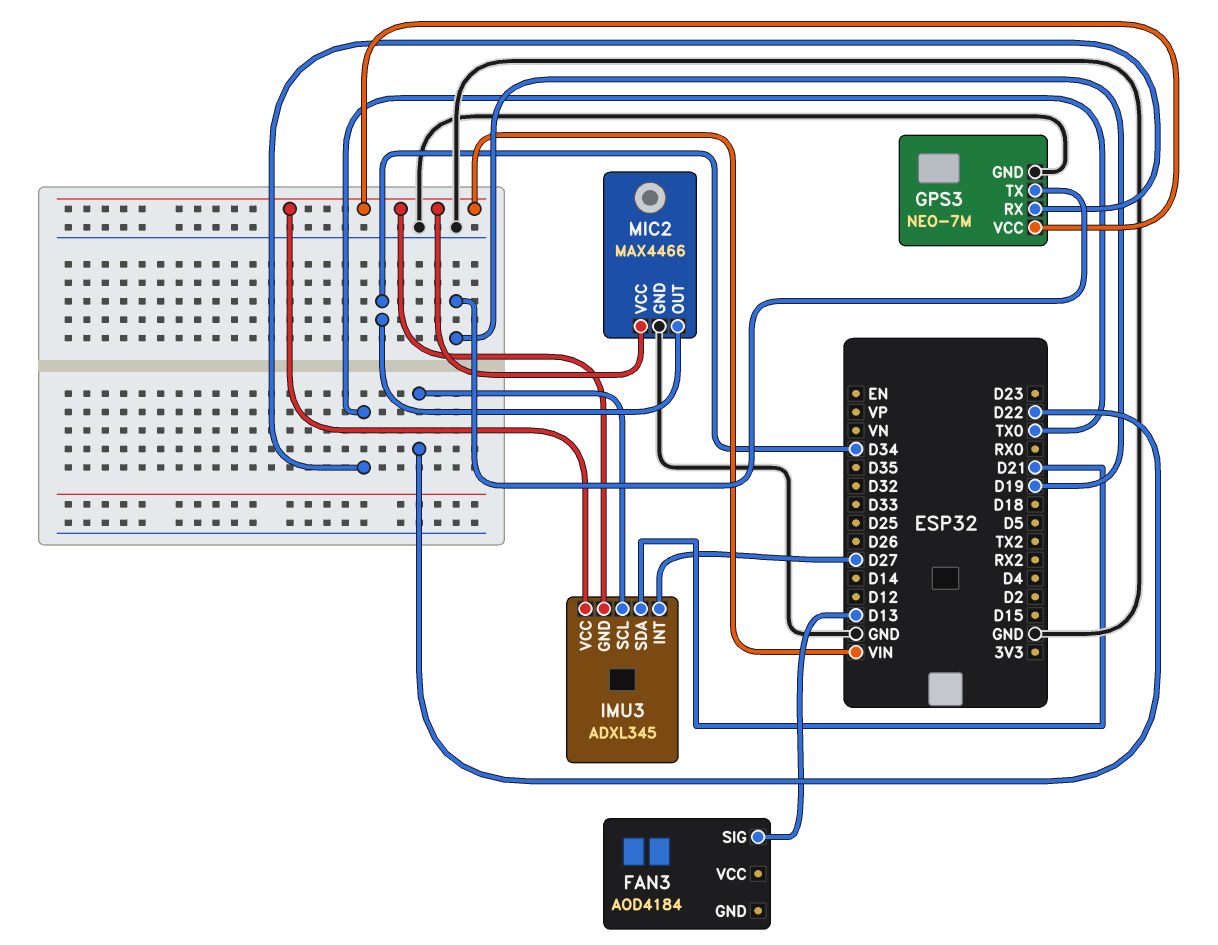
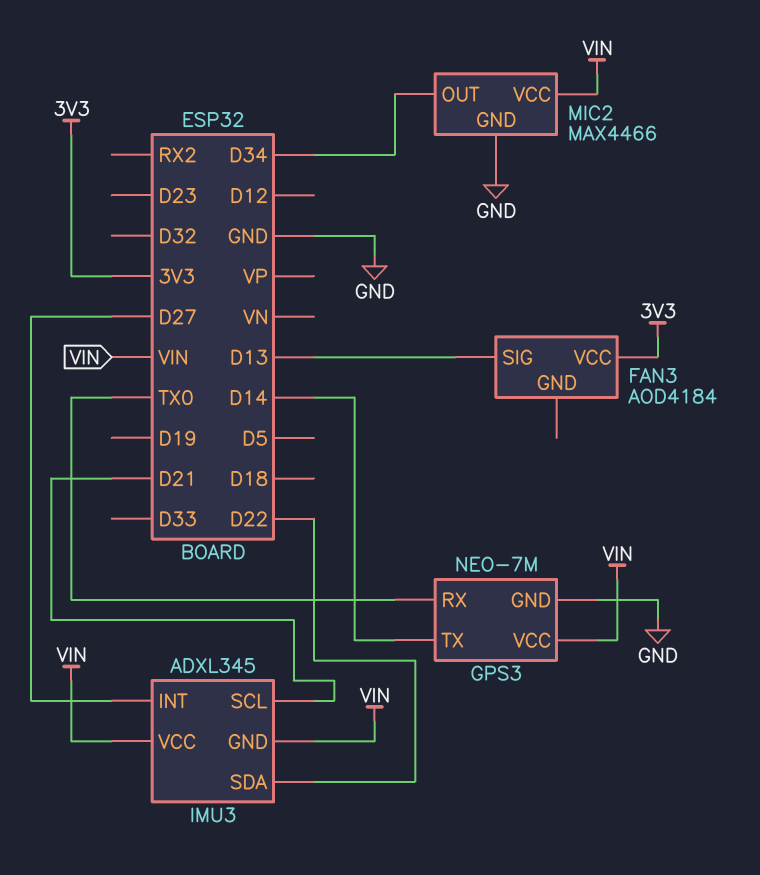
FAN3 pin VCC: none -> 3V3
GPS3 pin TX: D19 -> D14
IMU3 pin SCL: D22 -> D21
IMU3 pin SDA: D21 -> D22

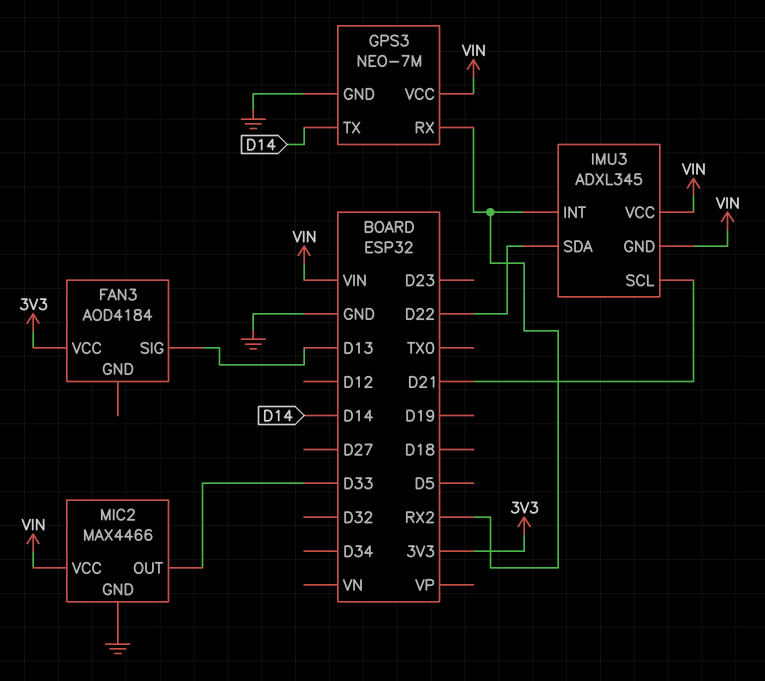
GPS3 pin RX: TX0 -> RX2
IMU3 pin INT: D27 -> RX2
MIC2 pin OUT: D34 -> D33

